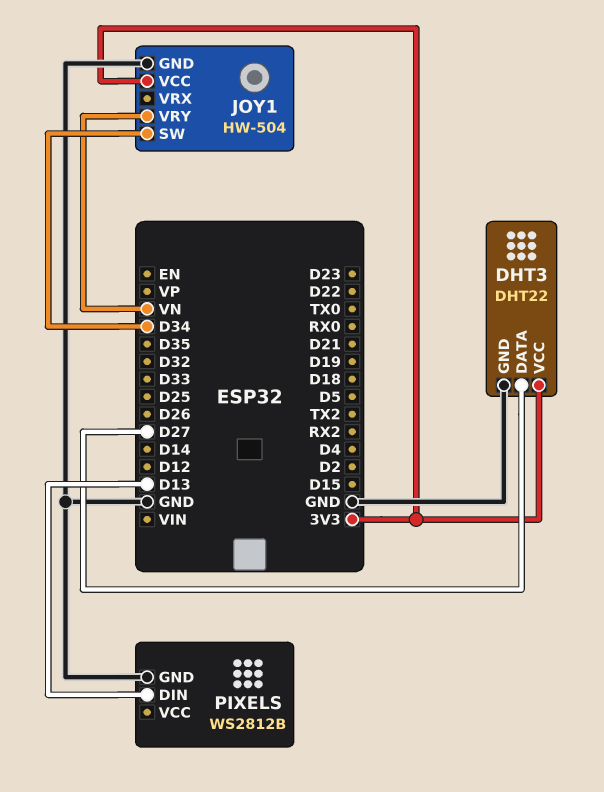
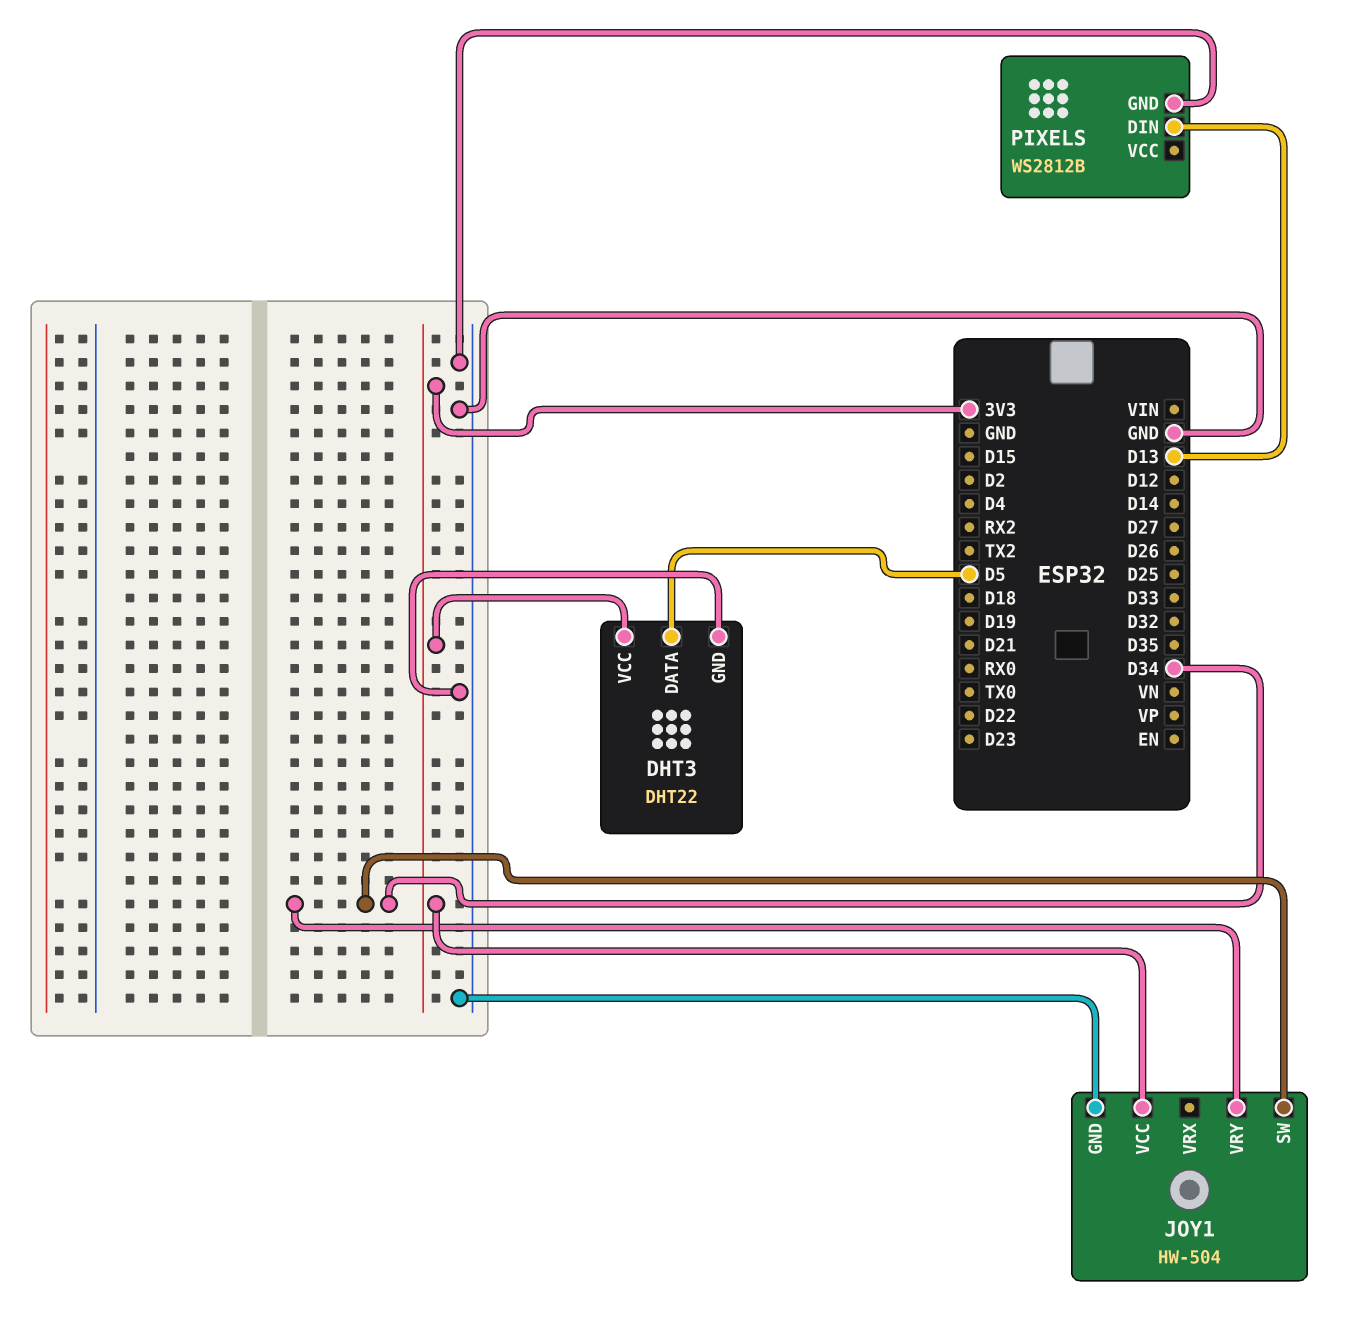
DHT3 pin DATA: D27 -> D5
JOY1 pin VRY: VN -> D34

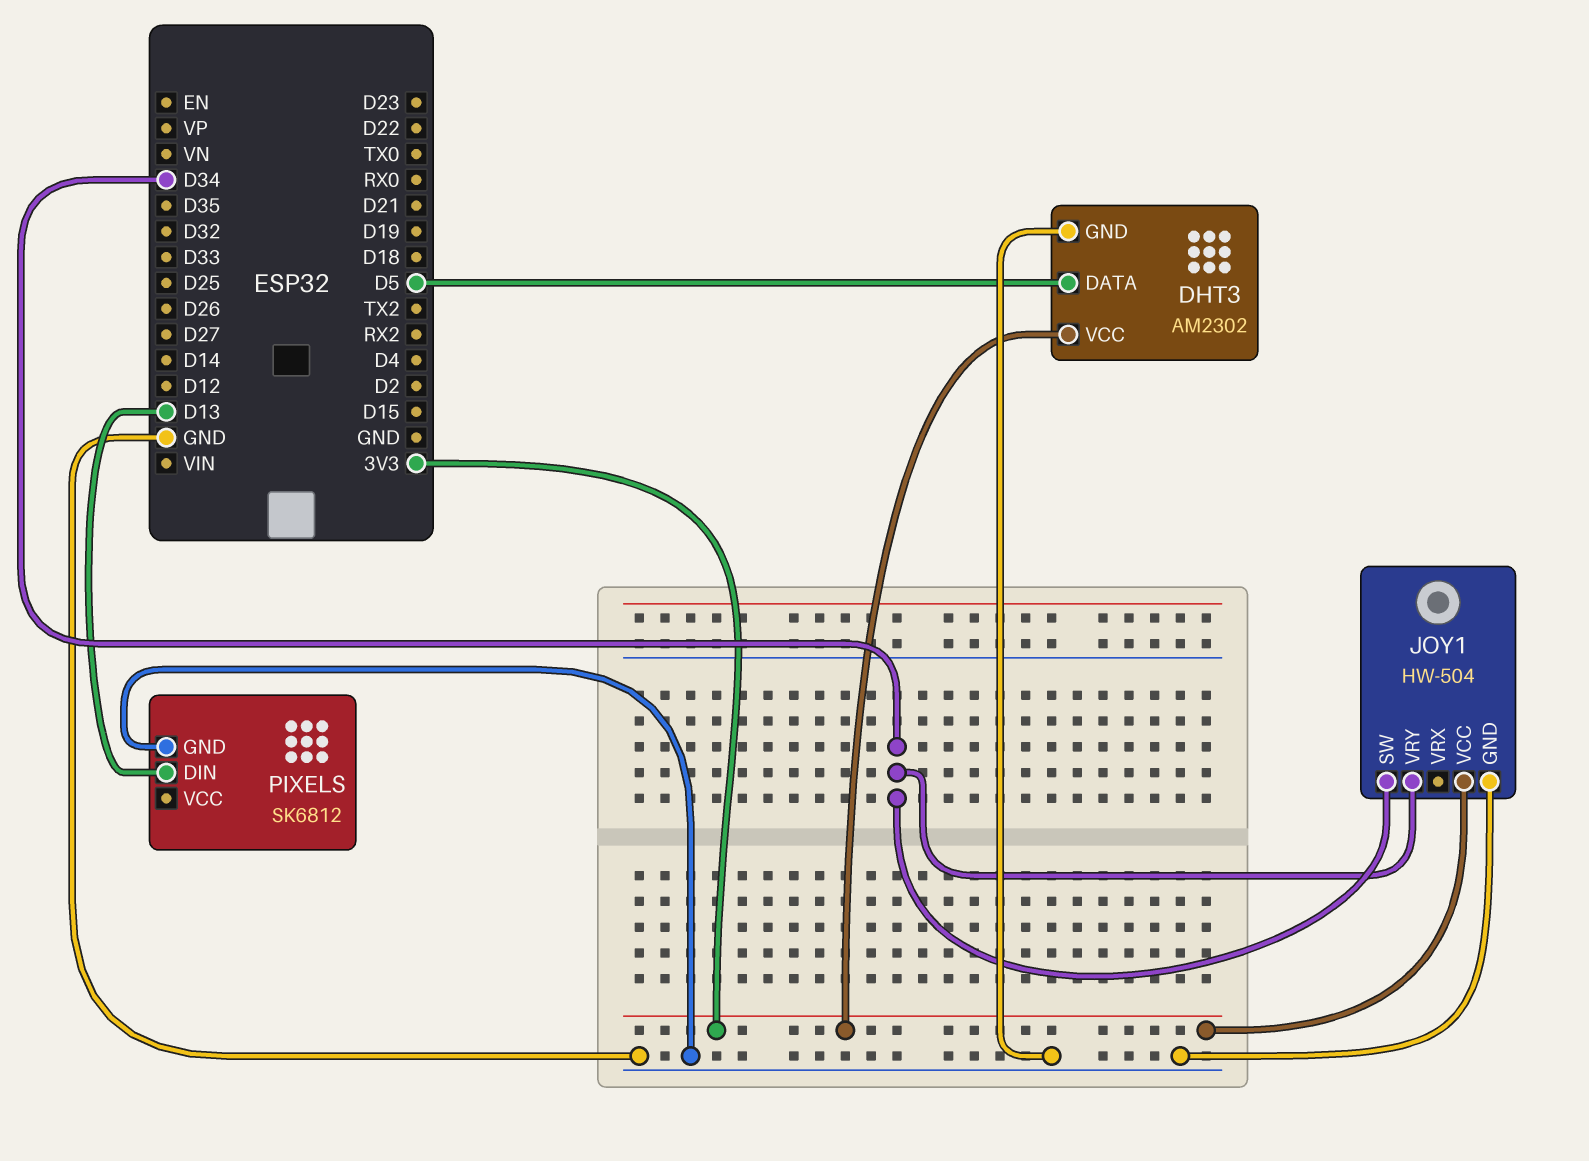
DHT3: DHT22 -> AM2302
PIXELS: WS2812B -> SK6812

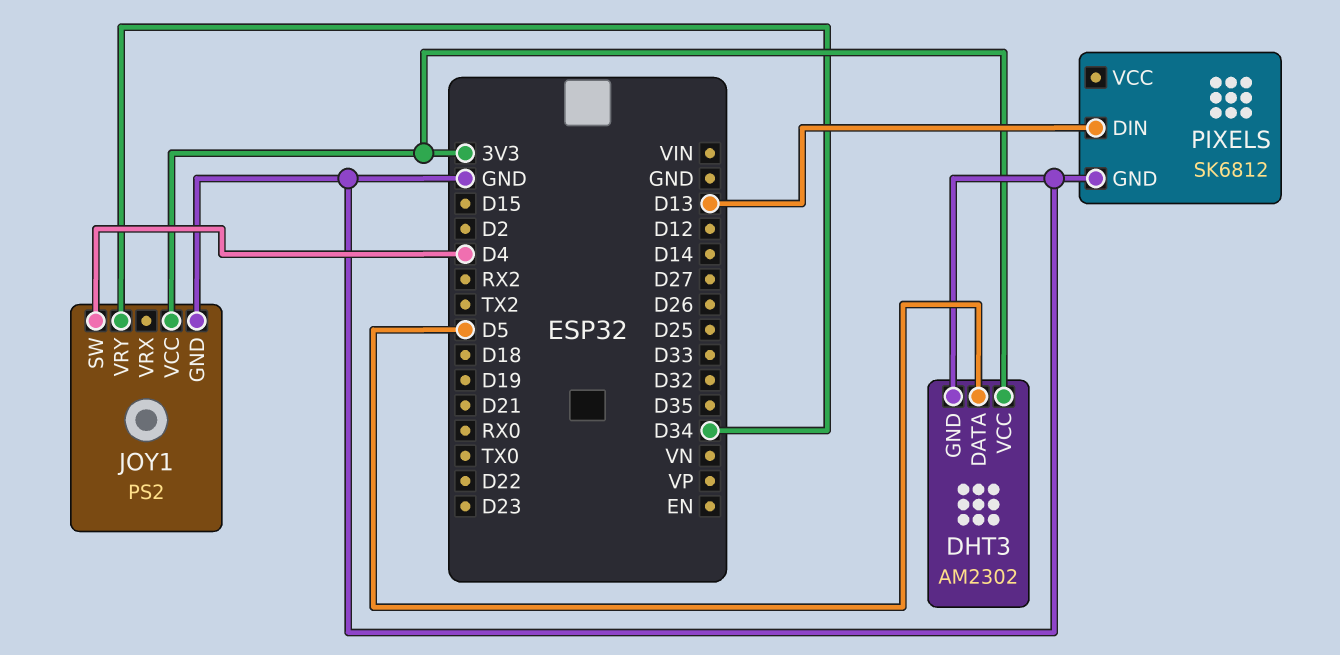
JOY1: HW-504 -> PS2
JOY1 pin SW: D34 -> D4

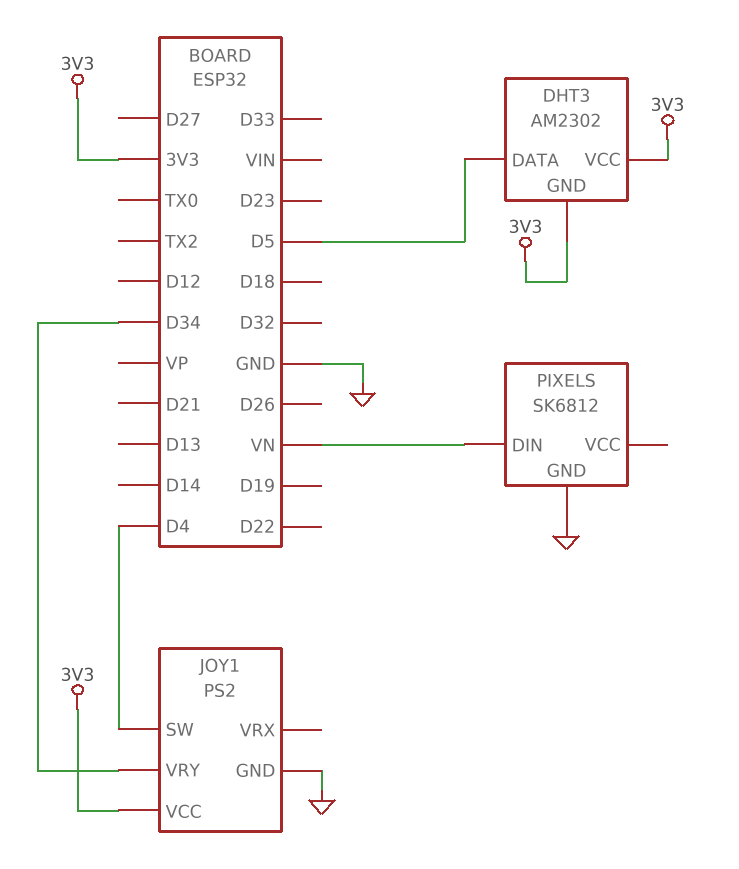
DHT3 pin GND: GND -> 3V3
PIXELS pin DIN: D13 -> VN

